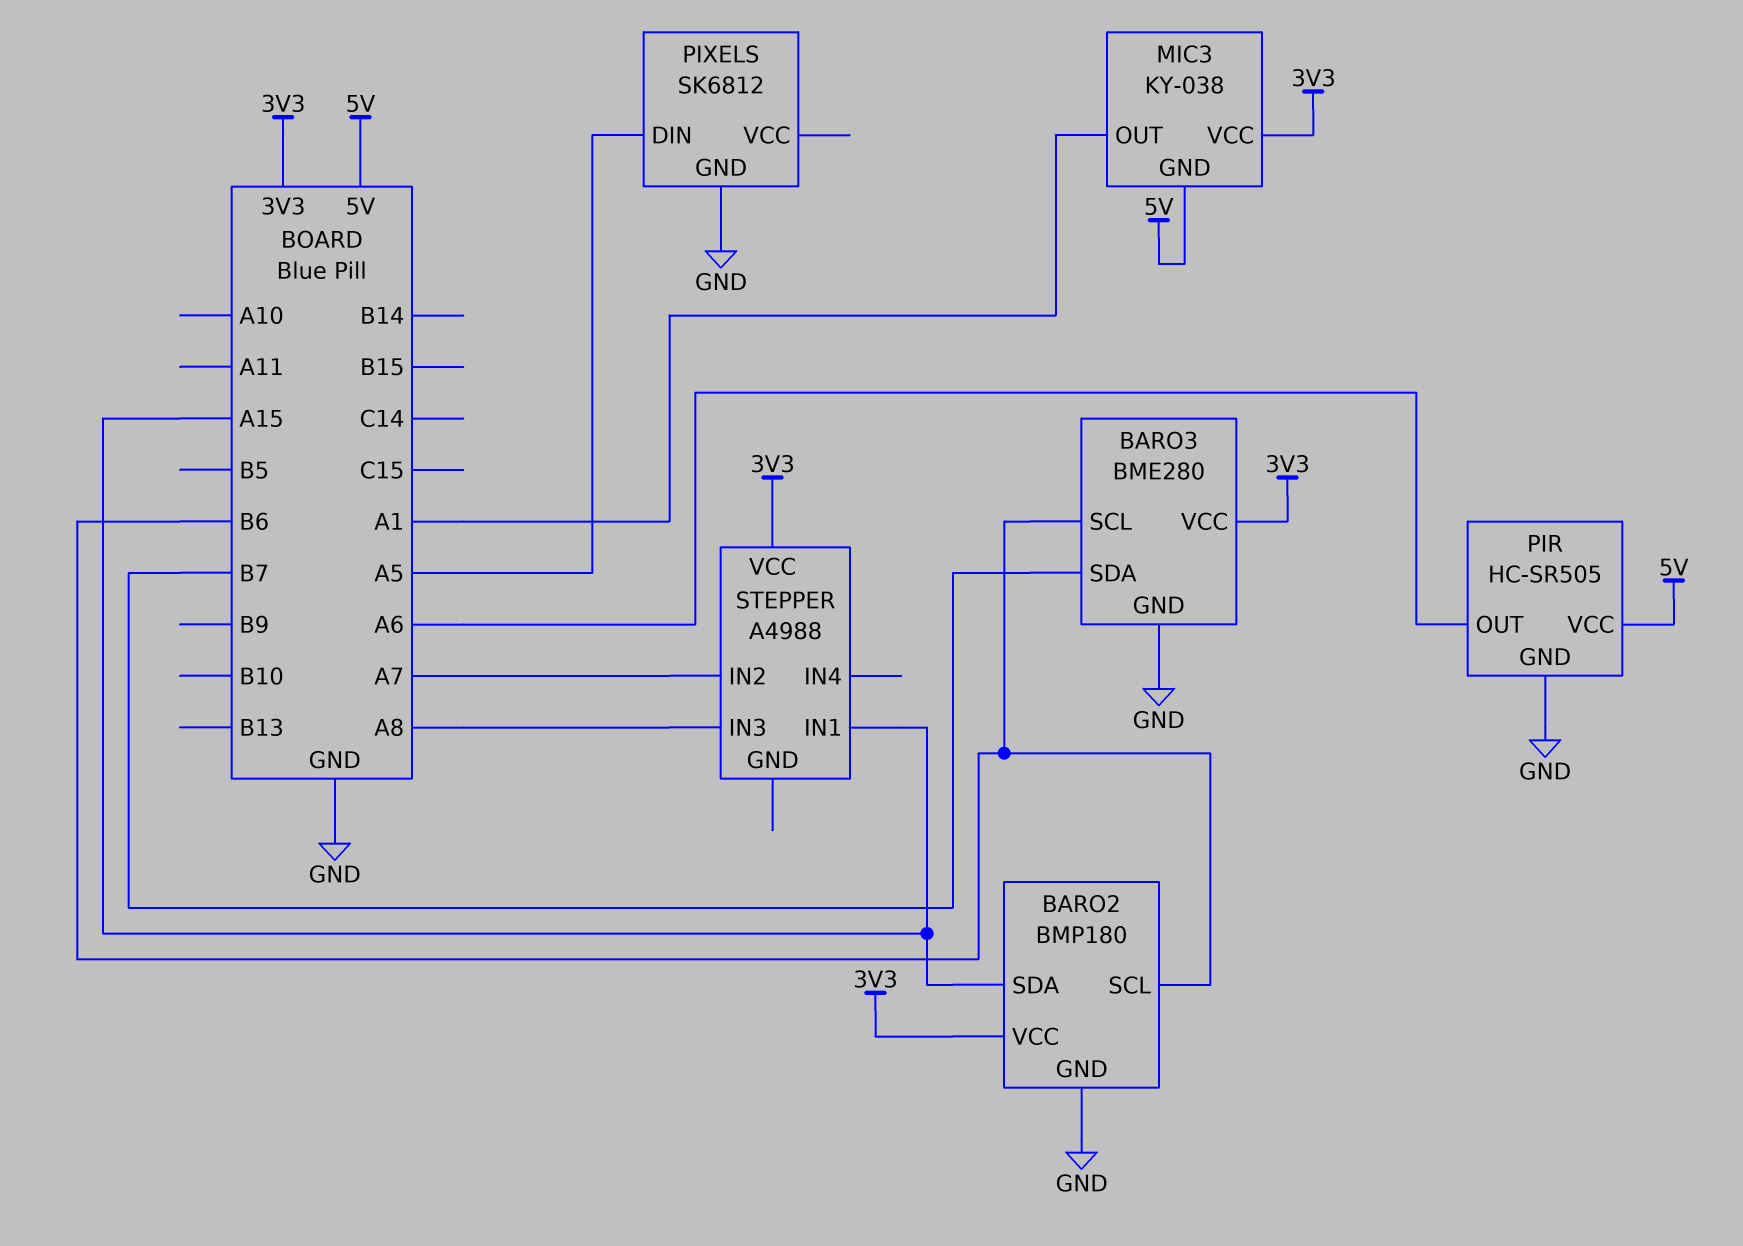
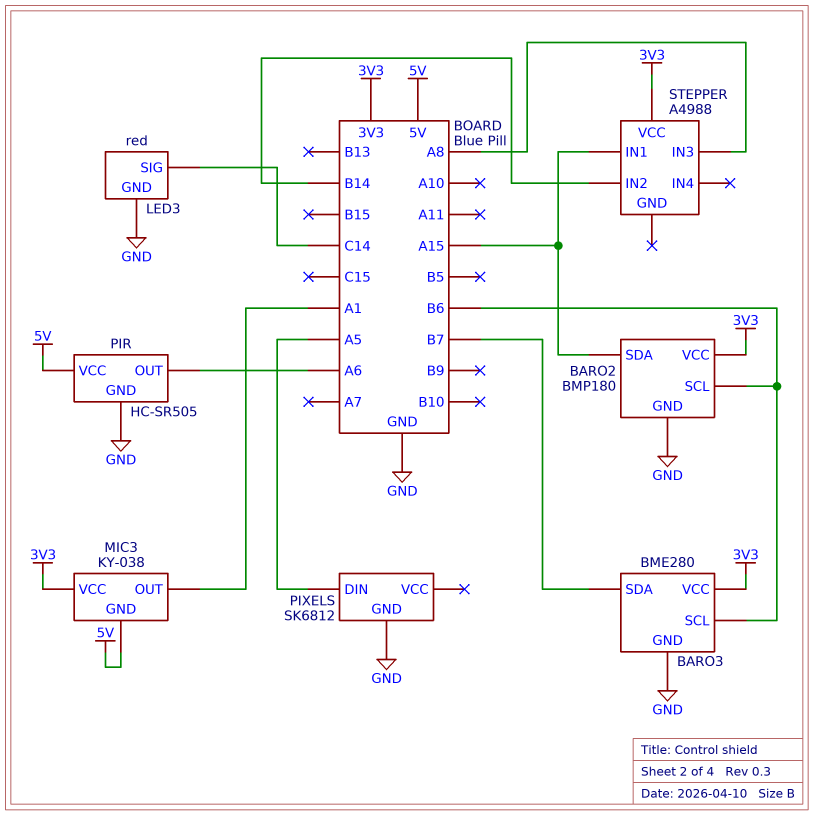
LED3: none -> red
LED3 pin GND: none -> GND
LED3 pin SIG: none -> C14
STEPPER pin IN2: A7 -> B14

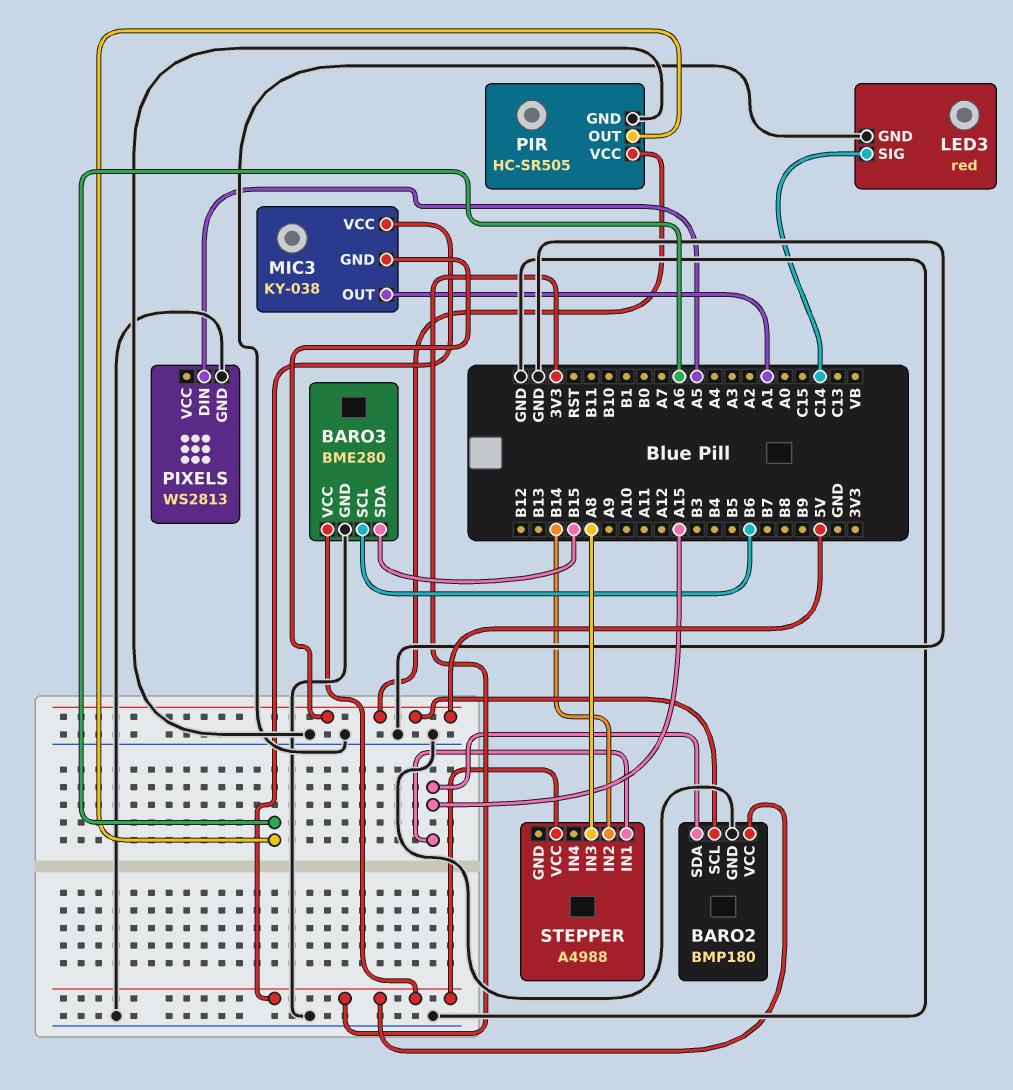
BARO2 pin SCL: B6 -> 5V
BARO3 pin SDA: B7 -> B15
PIXELS: SK6812 -> WS2813

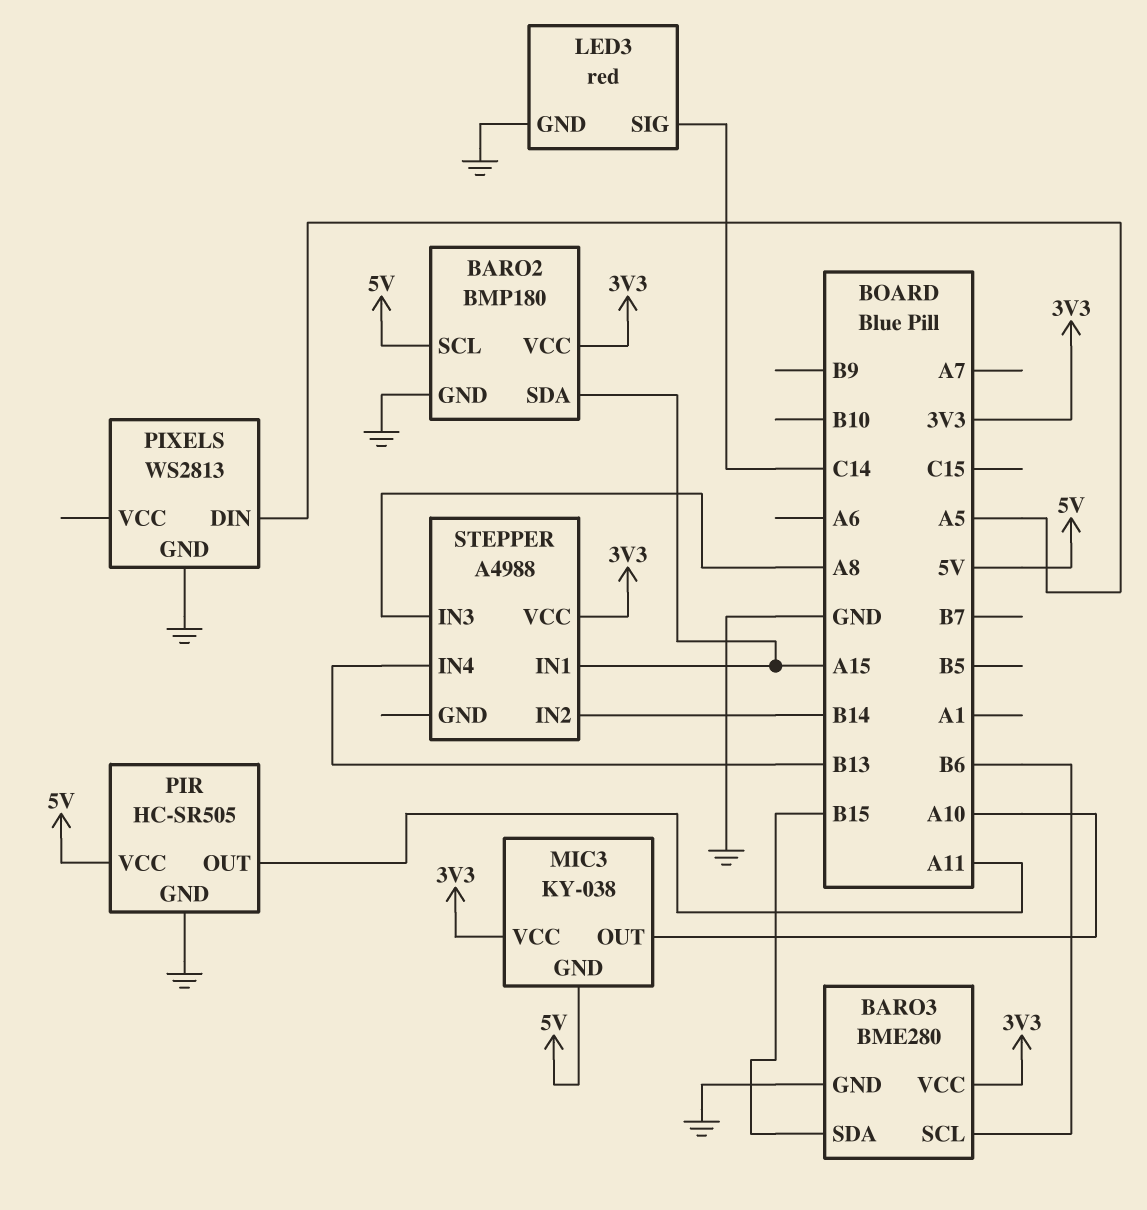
MIC3 pin OUT: A1 -> A10
PIR pin OUT: A6 -> A11
STEPPER pin IN4: none -> B13

